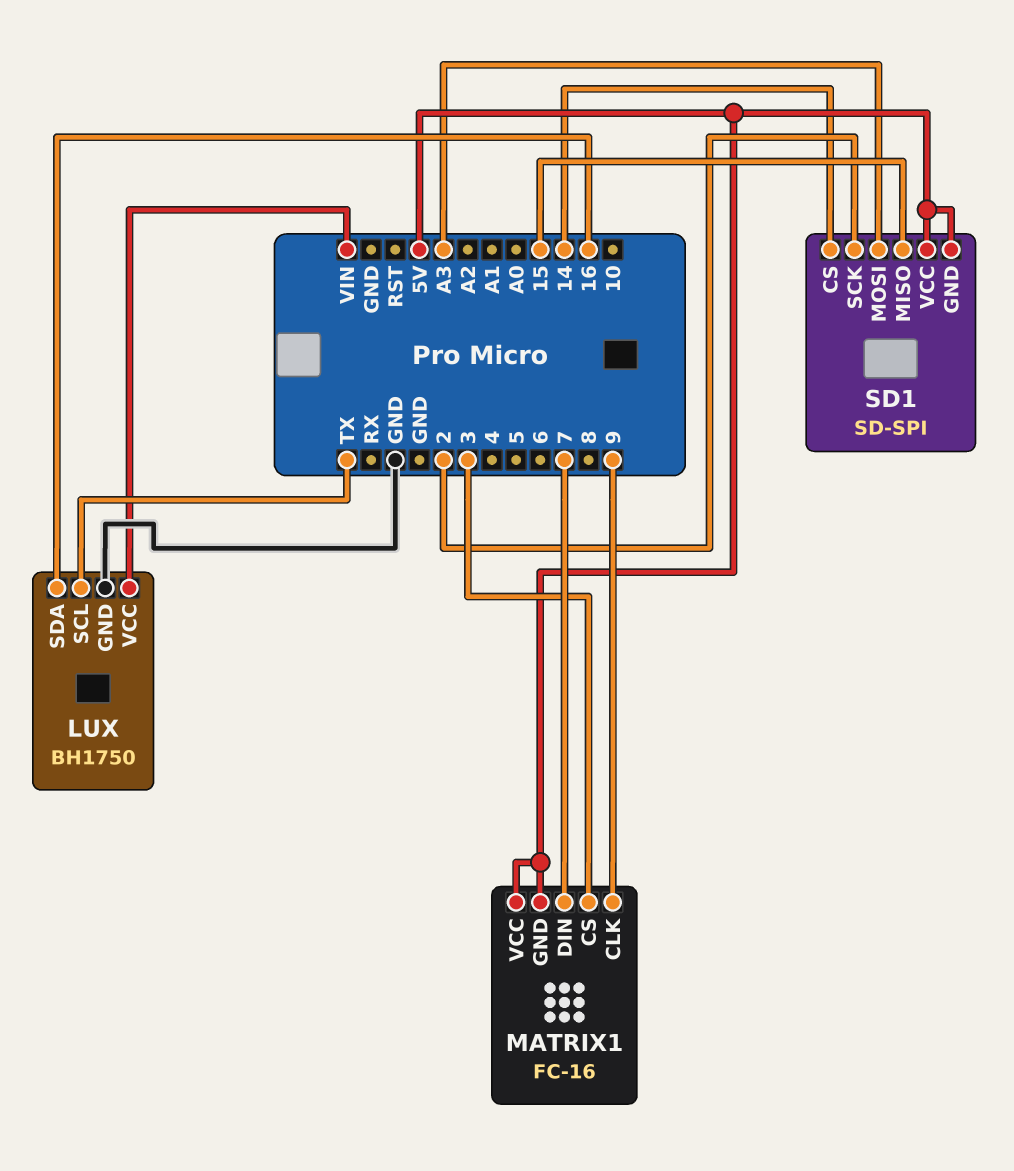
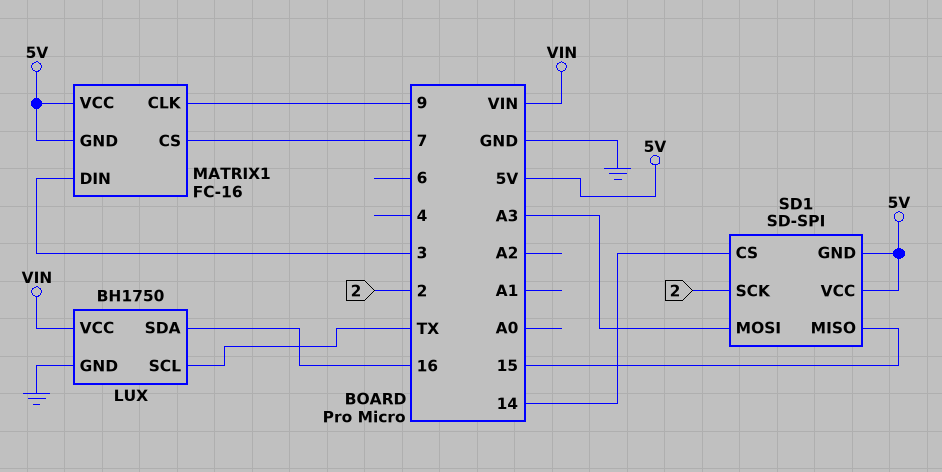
MATRIX1 pin CS: 3 -> 7
MATRIX1 pin DIN: 7 -> 3

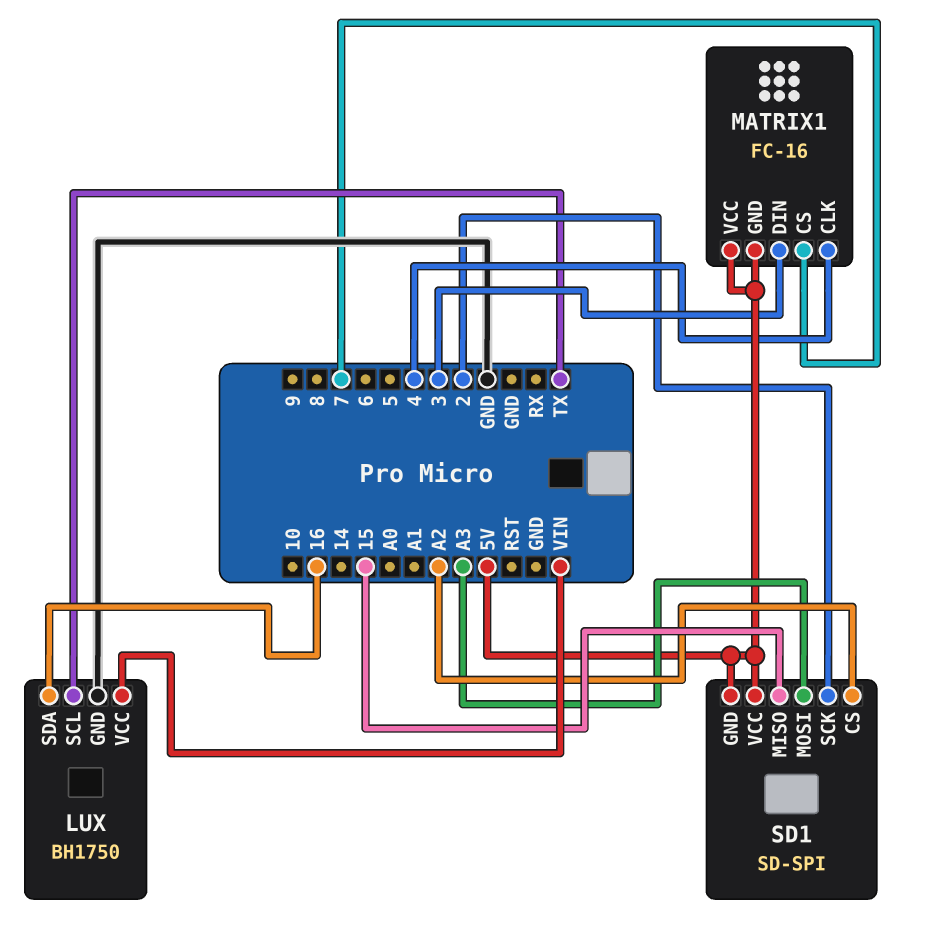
MATRIX1 pin CLK: 9 -> 4
SD1 pin CS: 14 -> A2

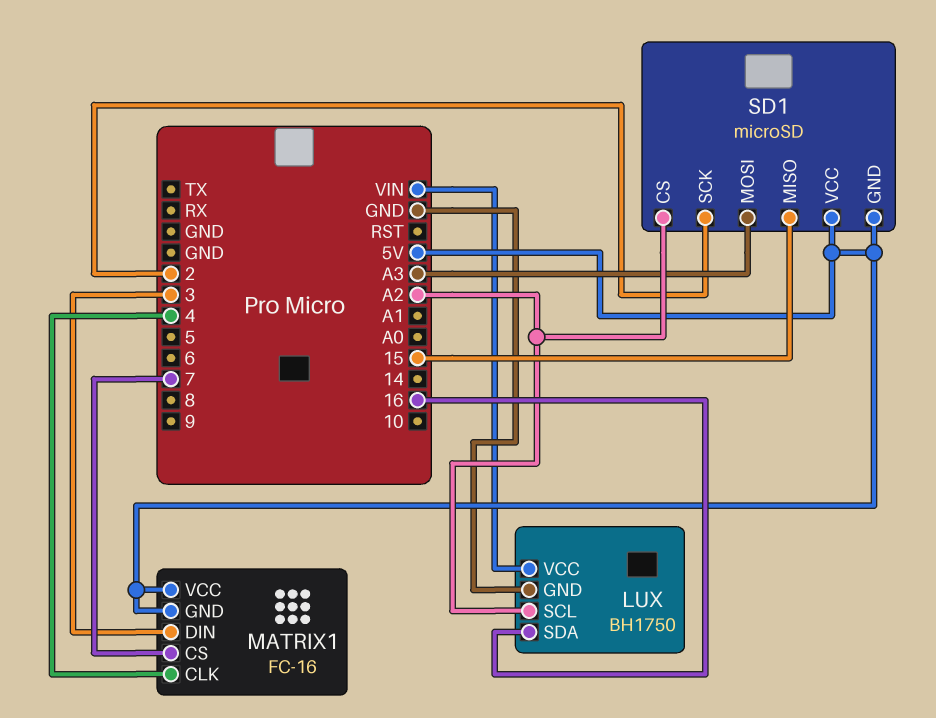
LUX pin SCL: TX -> A2
SD1: SD-SPI -> microSD

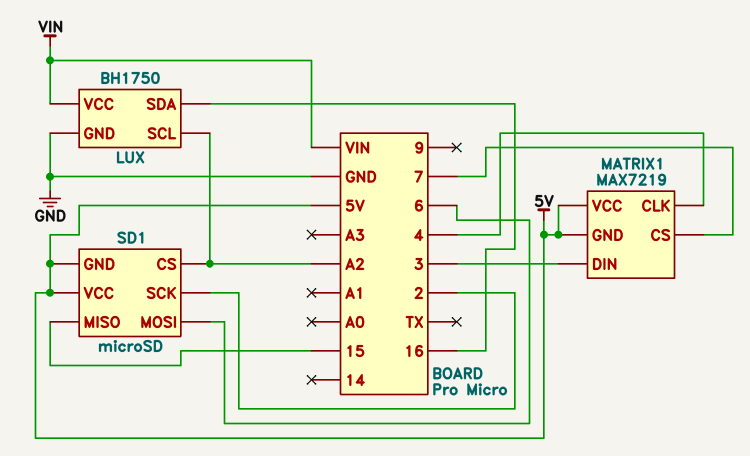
MATRIX1: FC-16 -> MAX7219
SD1 pin MOSI: A3 -> 6

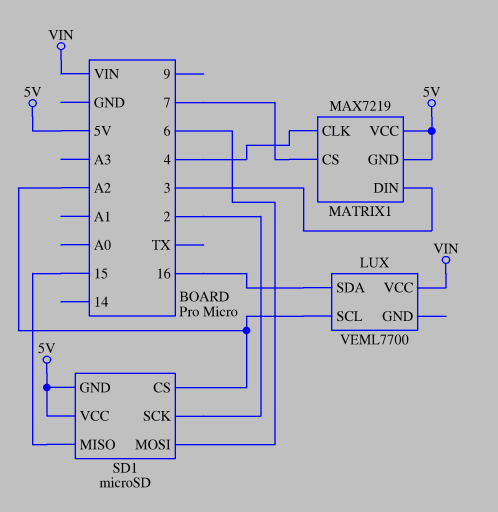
LUX: BH1750 -> VEML7700
LUX pin GND: GND -> none

